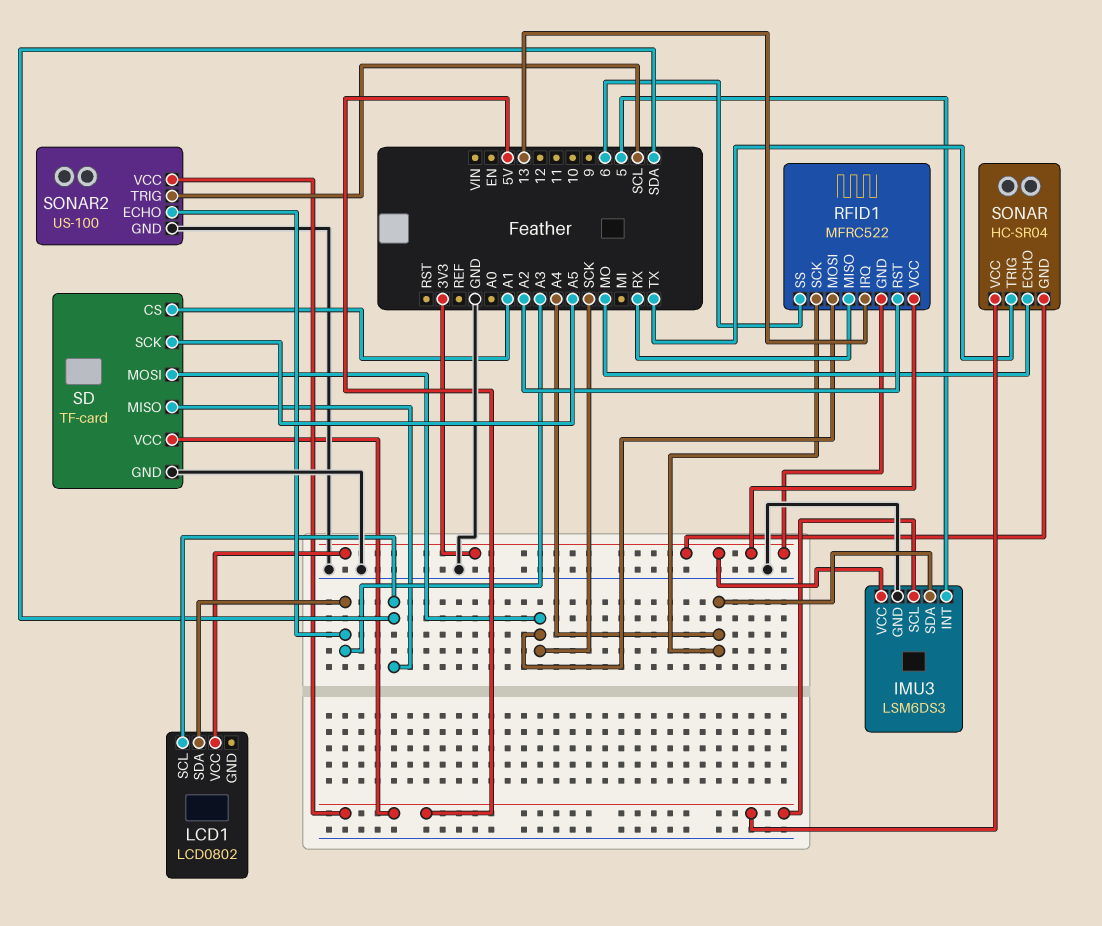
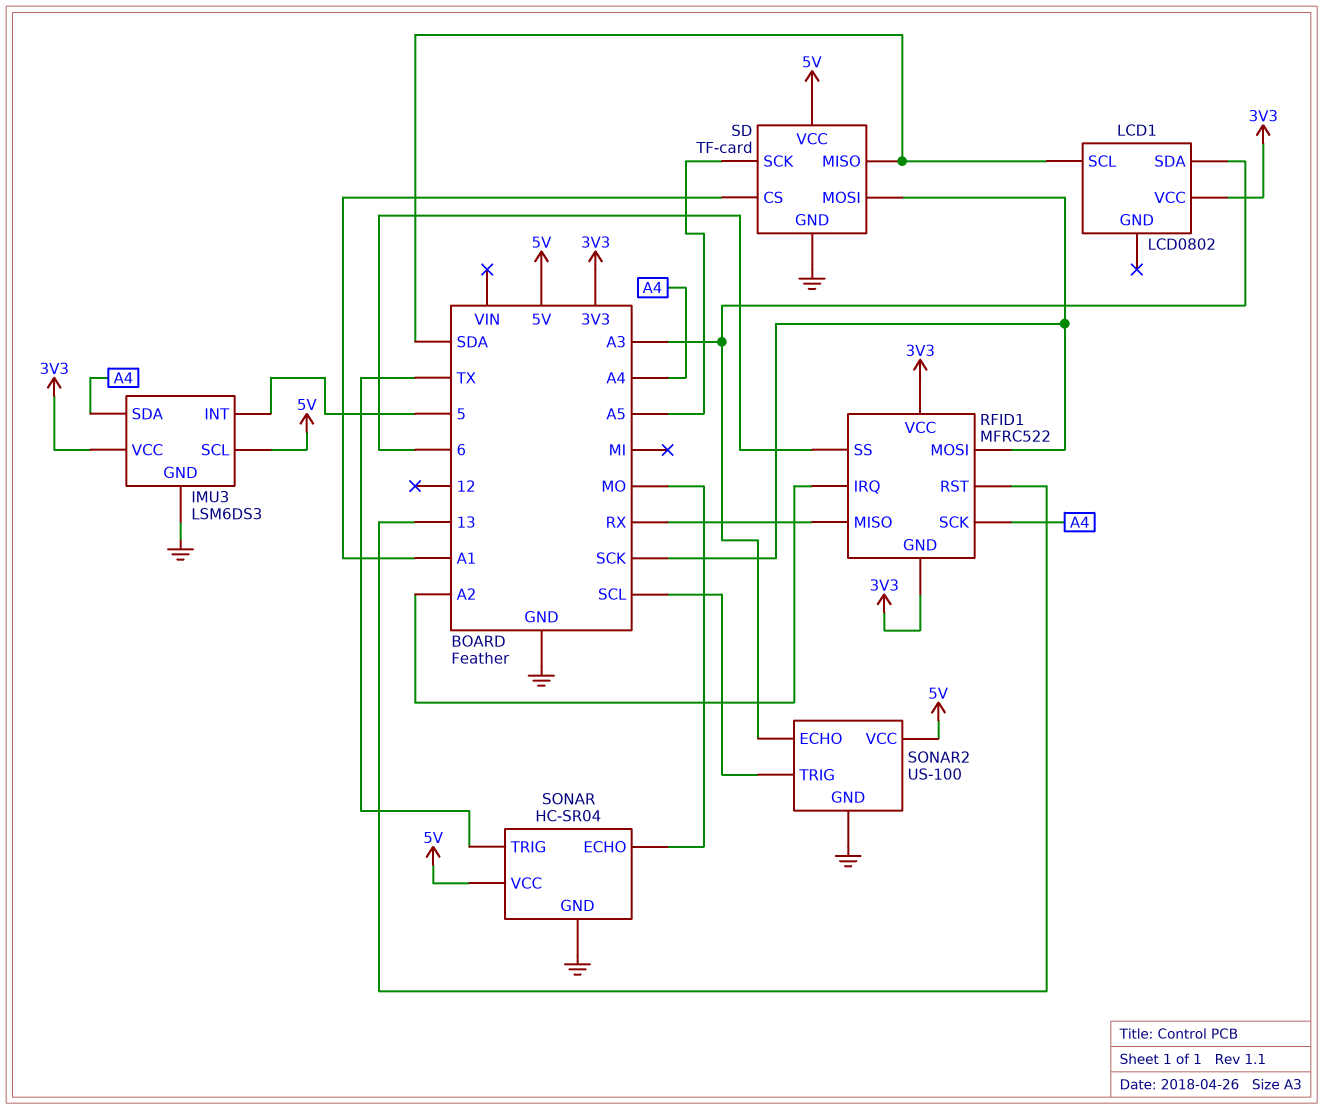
RFID1 pin IRQ: 13 -> A2
RFID1 pin RST: A2 -> 13
SONAR pin GND: 3V3 -> GND

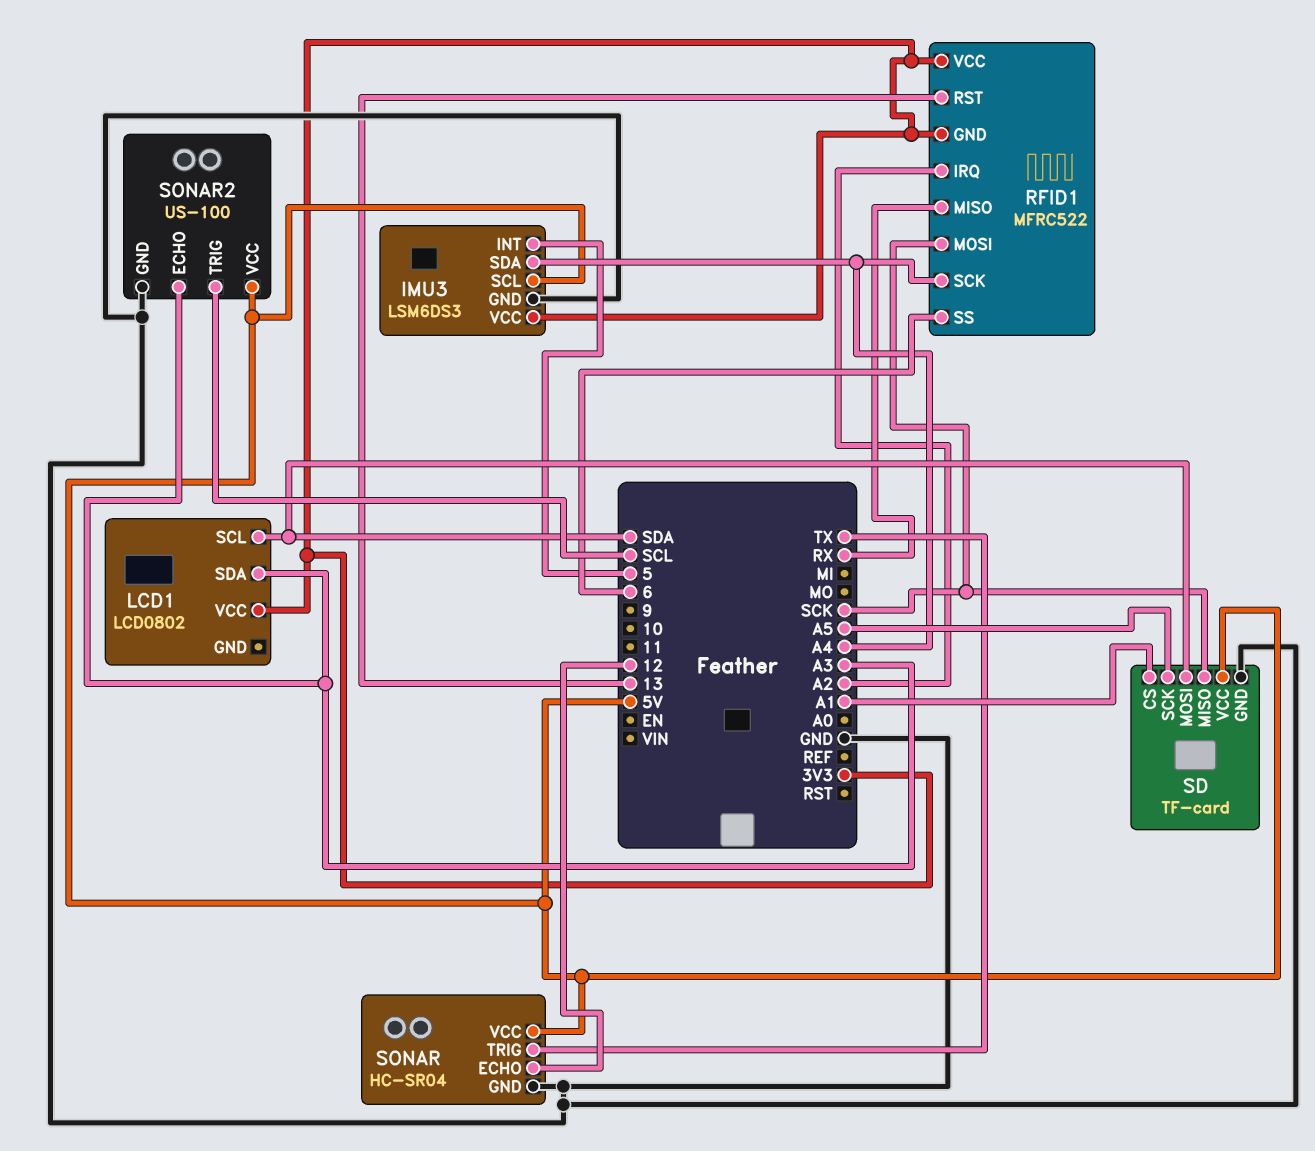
SD pin MISO: SDA -> SCK
SD pin MOSI: SCK -> SDA
SONAR pin ECHO: MO -> 12

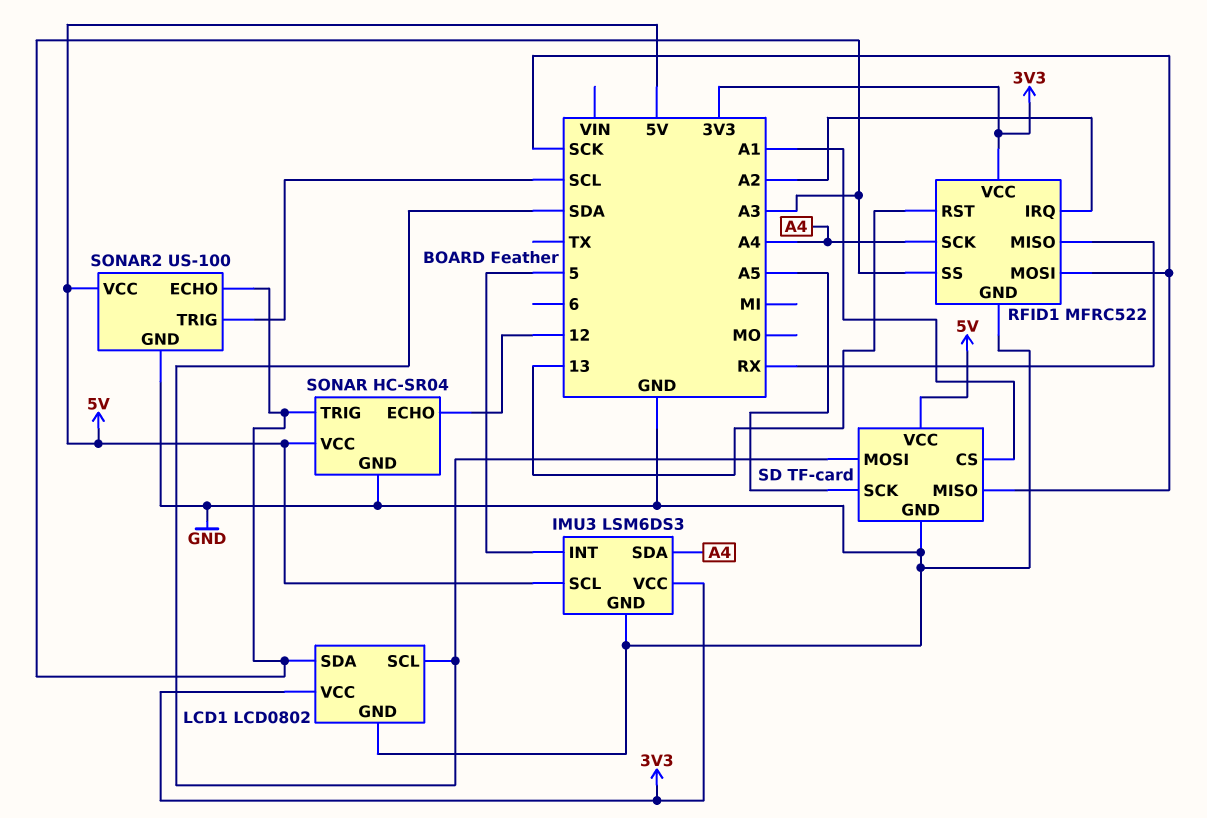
LCD1 pin GND: none -> GND
RFID1 pin GND: 3V3 -> GND
RFID1 pin SS: 6 -> A3
SONAR pin TRIG: TX -> A3

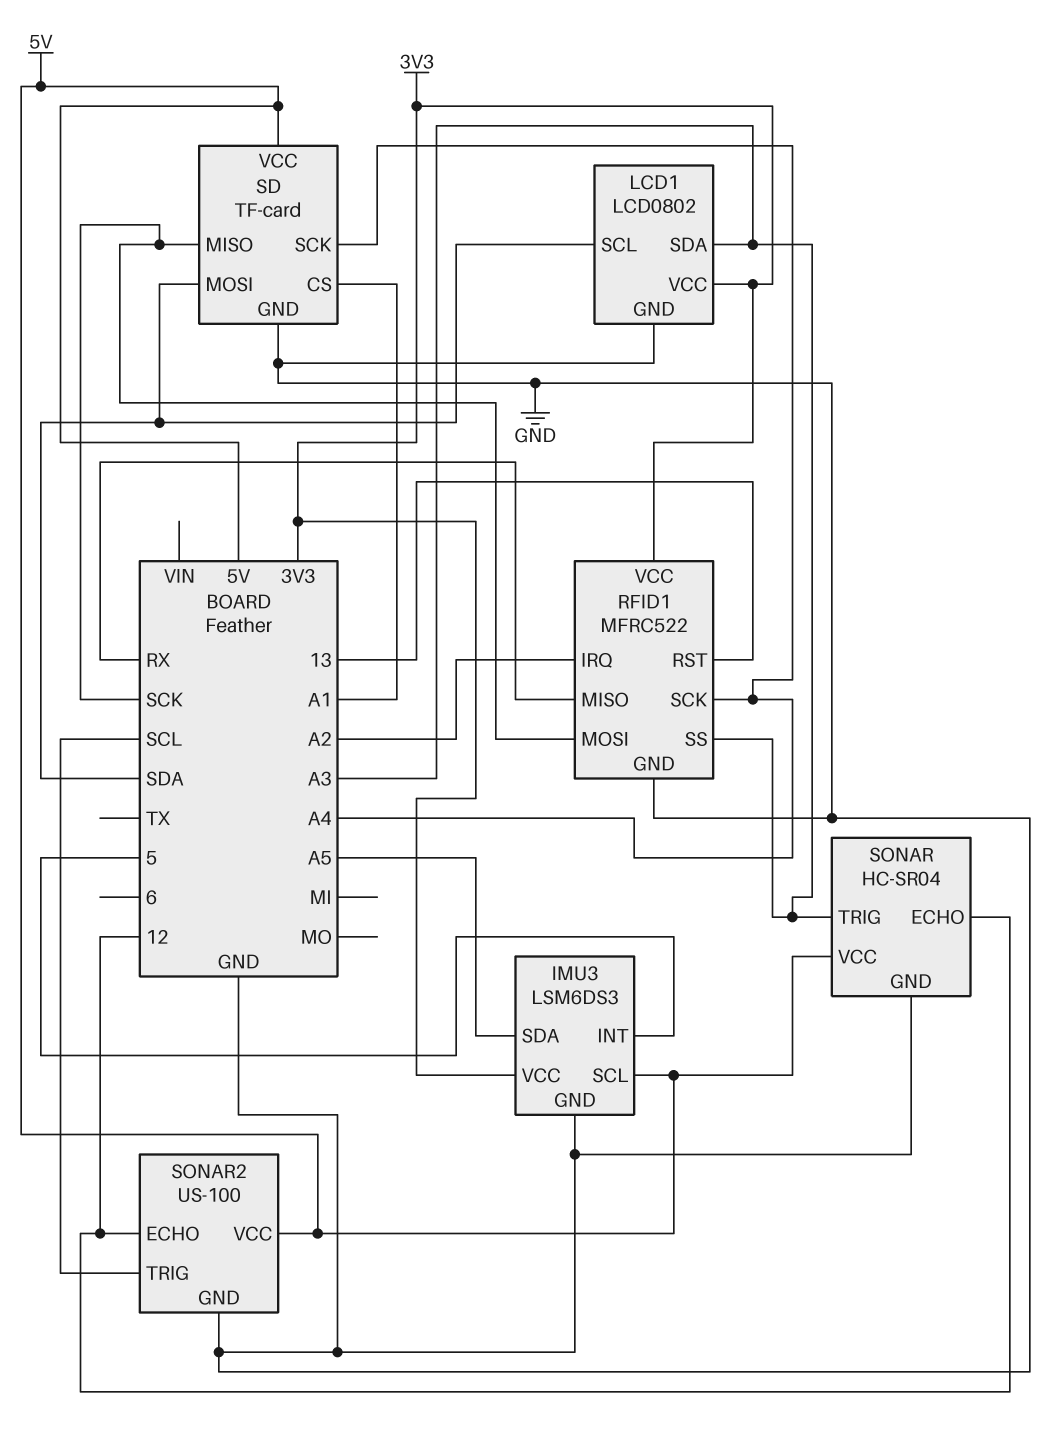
IMU3 pin SDA: A4 -> A5
SD pin SCK: A5 -> A4
SONAR2 pin ECHO: A3 -> 12

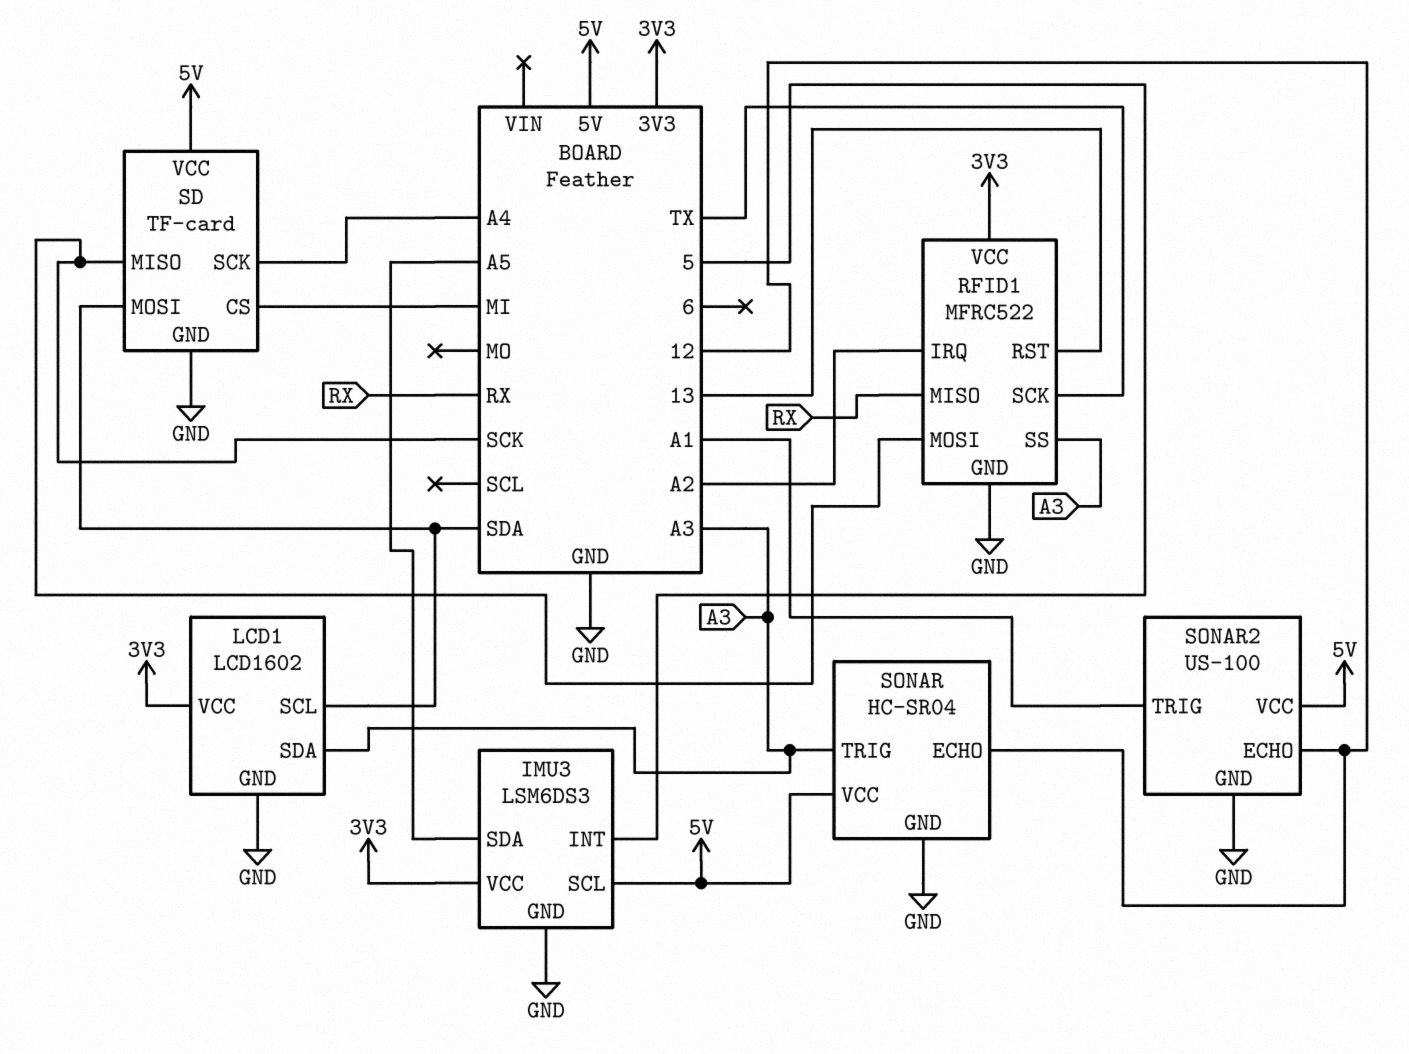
LCD1: LCD0802 -> LCD1602
RFID1 pin SCK: A4 -> TX
SD pin CS: A1 -> MI
SONAR2 pin TRIG: SCL -> A1

